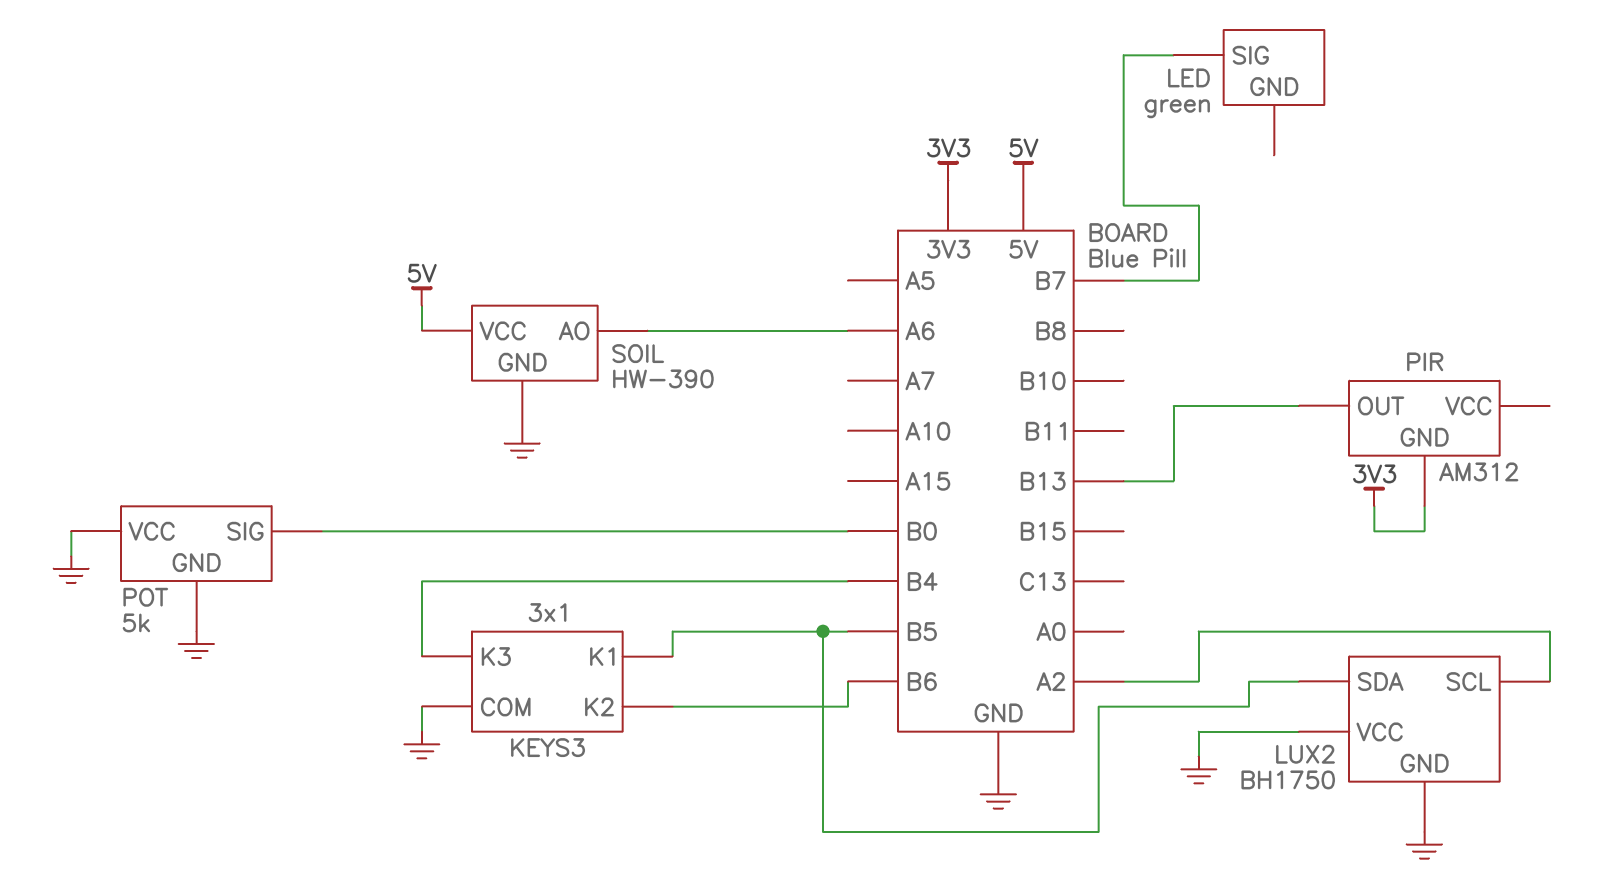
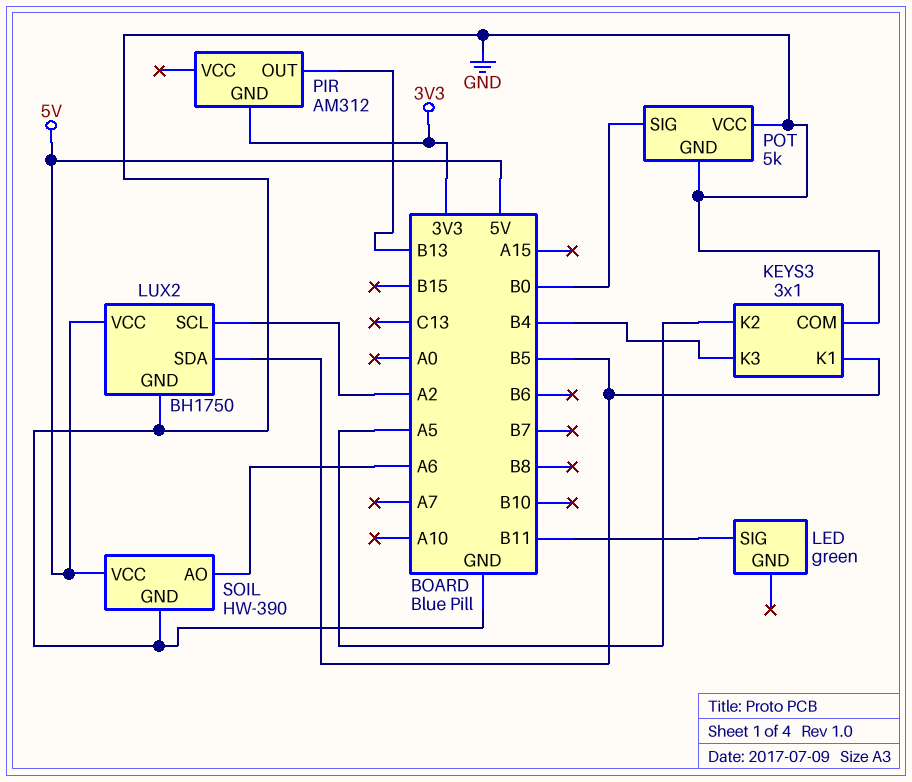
KEYS3 pin K2: B6 -> A5
LED pin SIG: B7 -> B11
LUX2 pin VCC: GND -> 5V

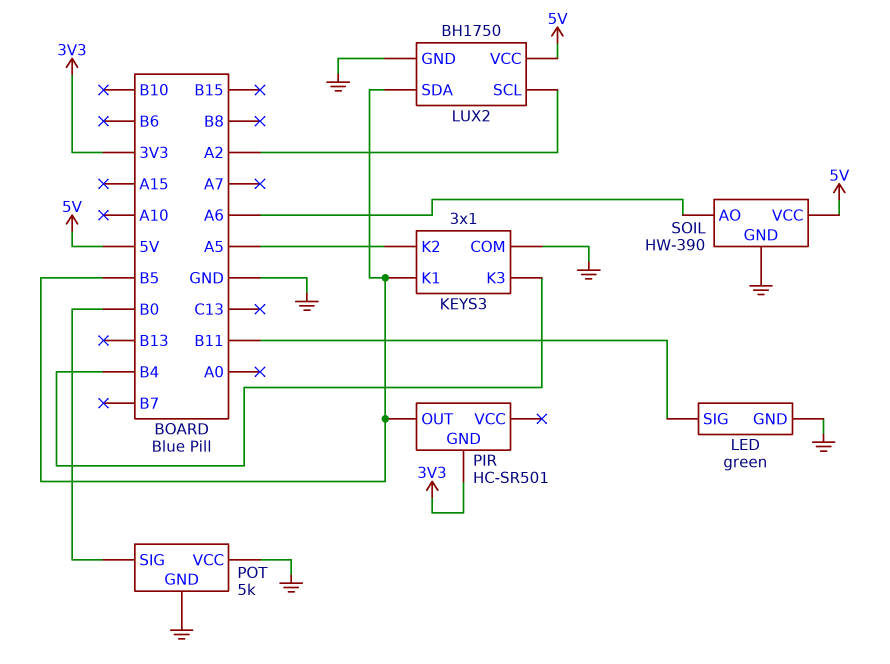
LED pin GND: none -> GND
PIR: AM312 -> HC-SR501
PIR pin OUT: B13 -> B5

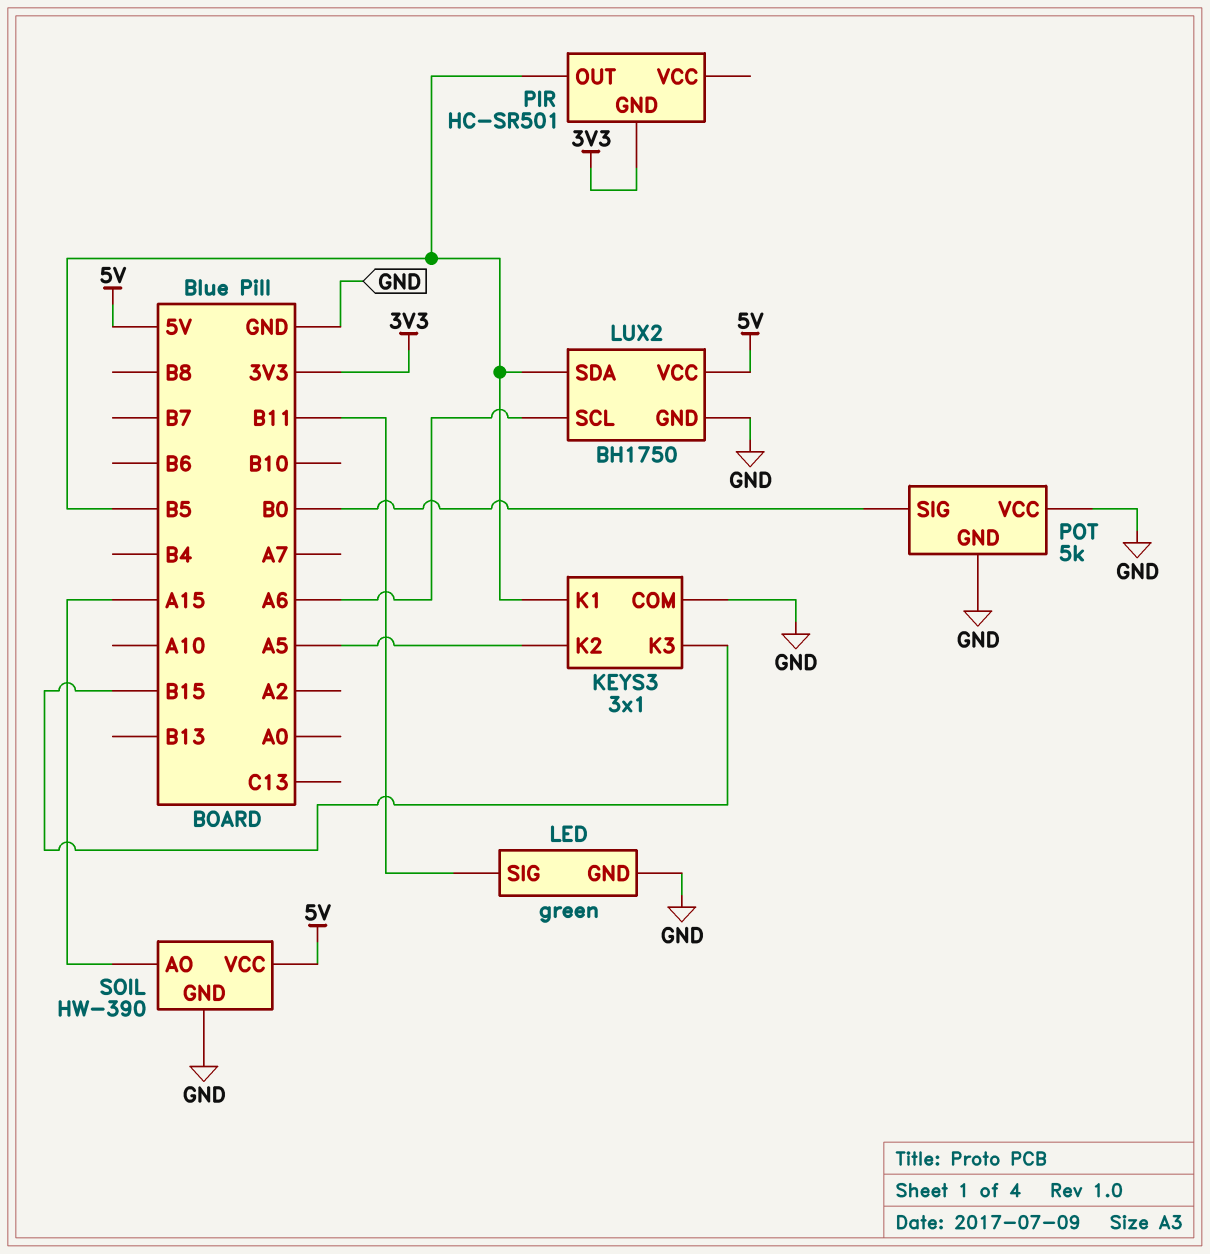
KEYS3 pin K3: B4 -> B15
LUX2 pin SCL: A2 -> A6
SOIL pin AO: A6 -> A15

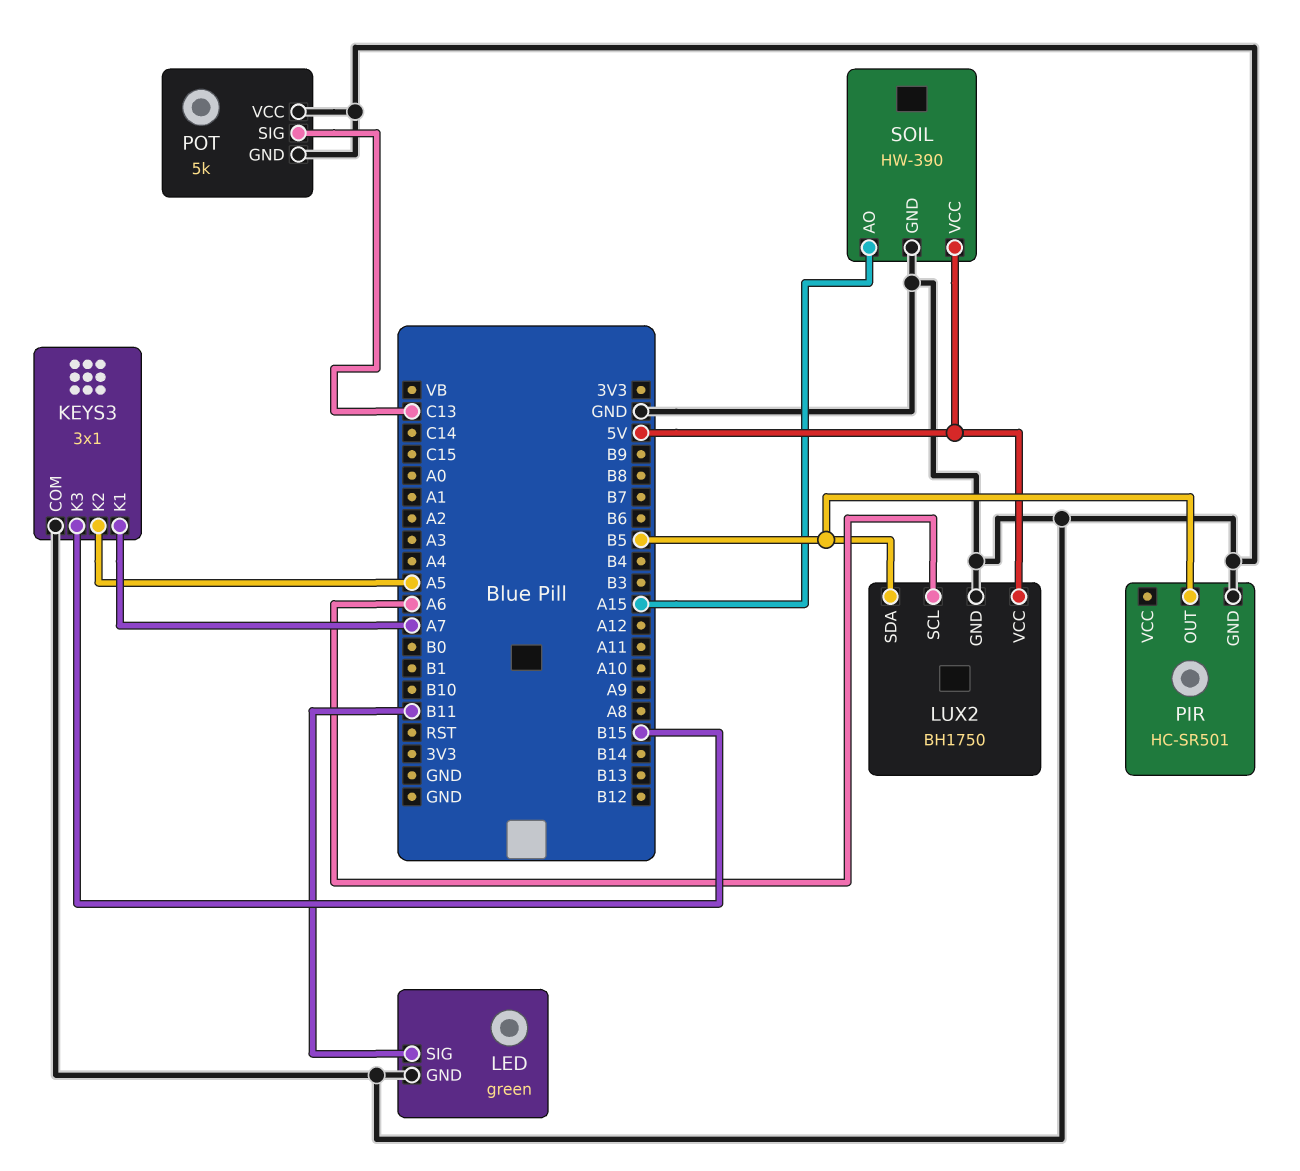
KEYS3 pin K1: B5 -> A7
PIR pin GND: 3V3 -> GND
POT pin SIG: B0 -> C13

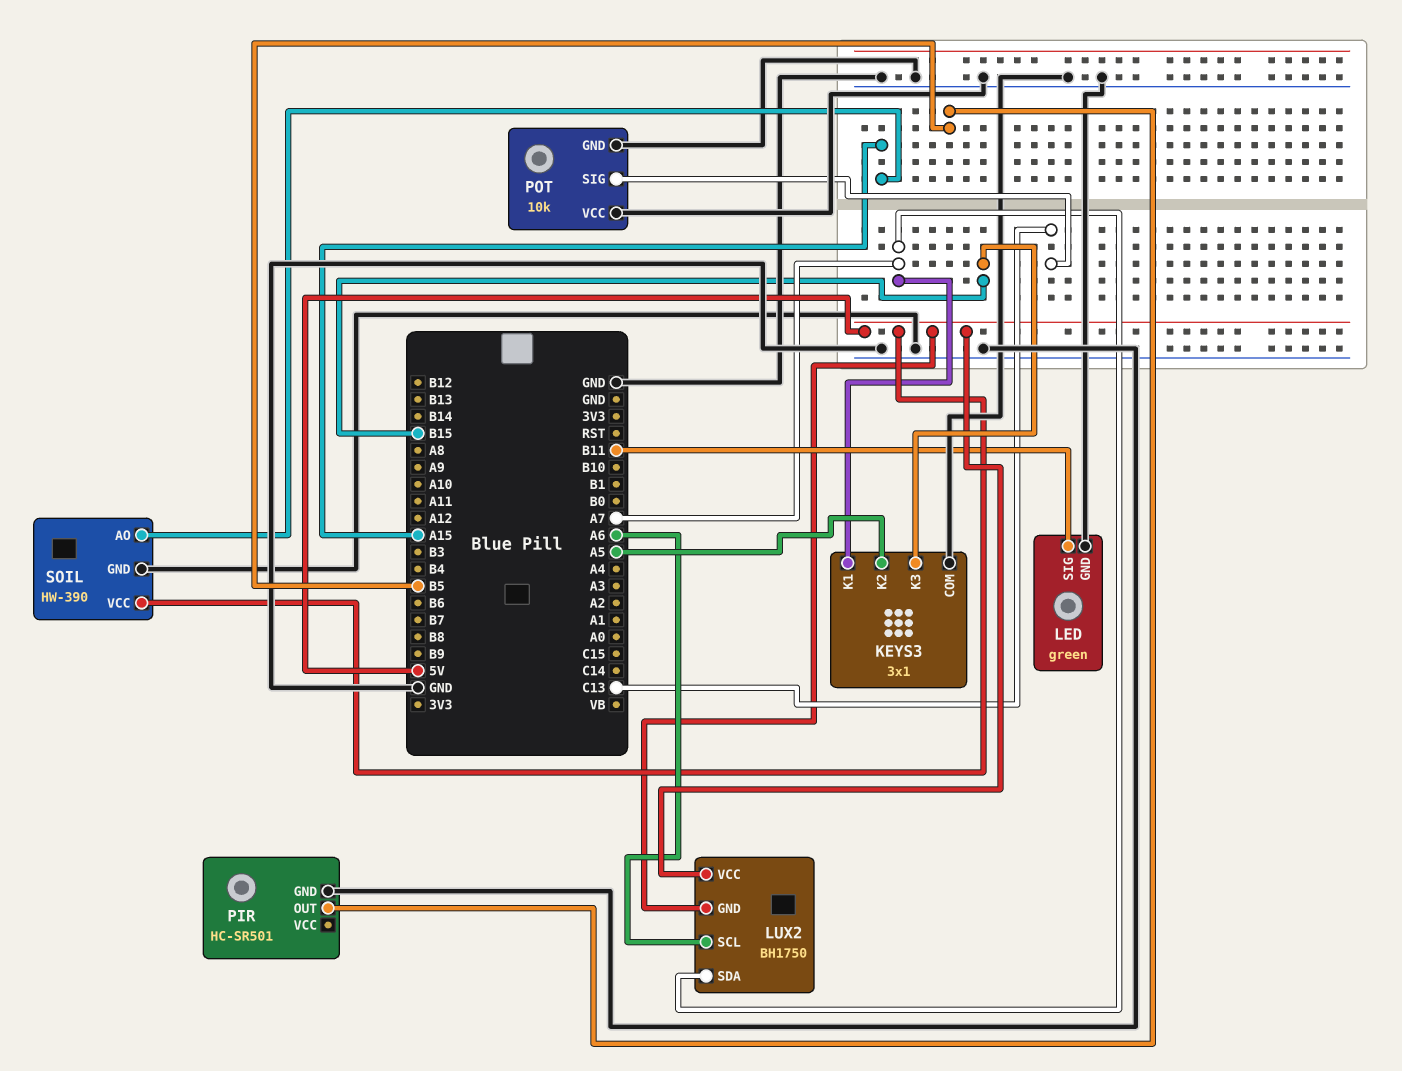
LUX2 pin GND: GND -> 5V
LUX2 pin SDA: B5 -> A7
POT: 5k -> 10k

